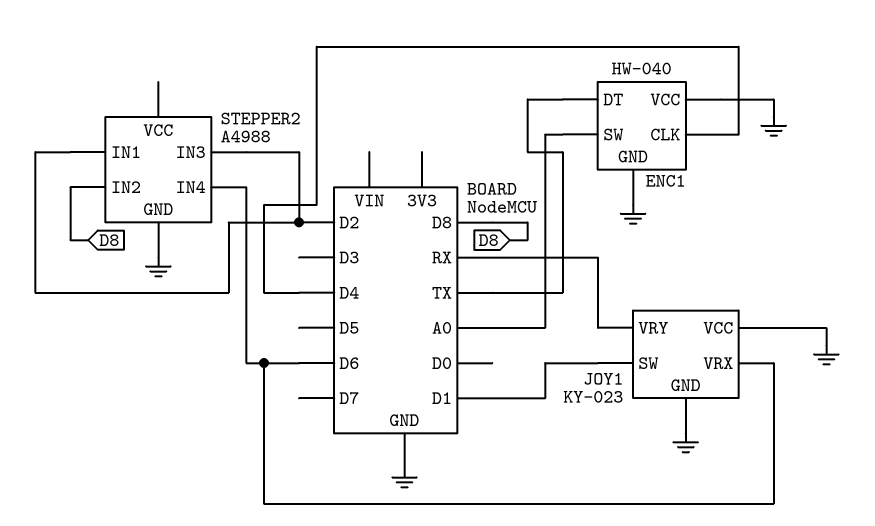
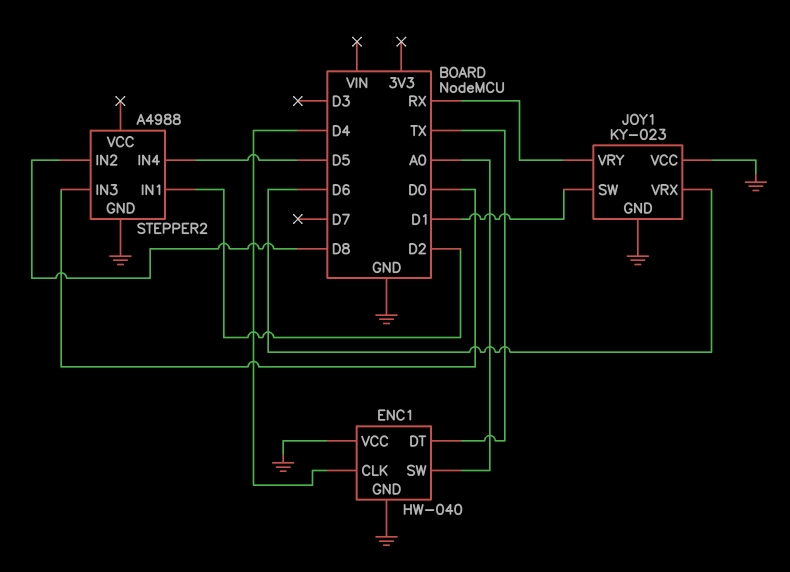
STEPPER2 pin IN3: D2 -> D0
STEPPER2 pin IN4: D6 -> D5

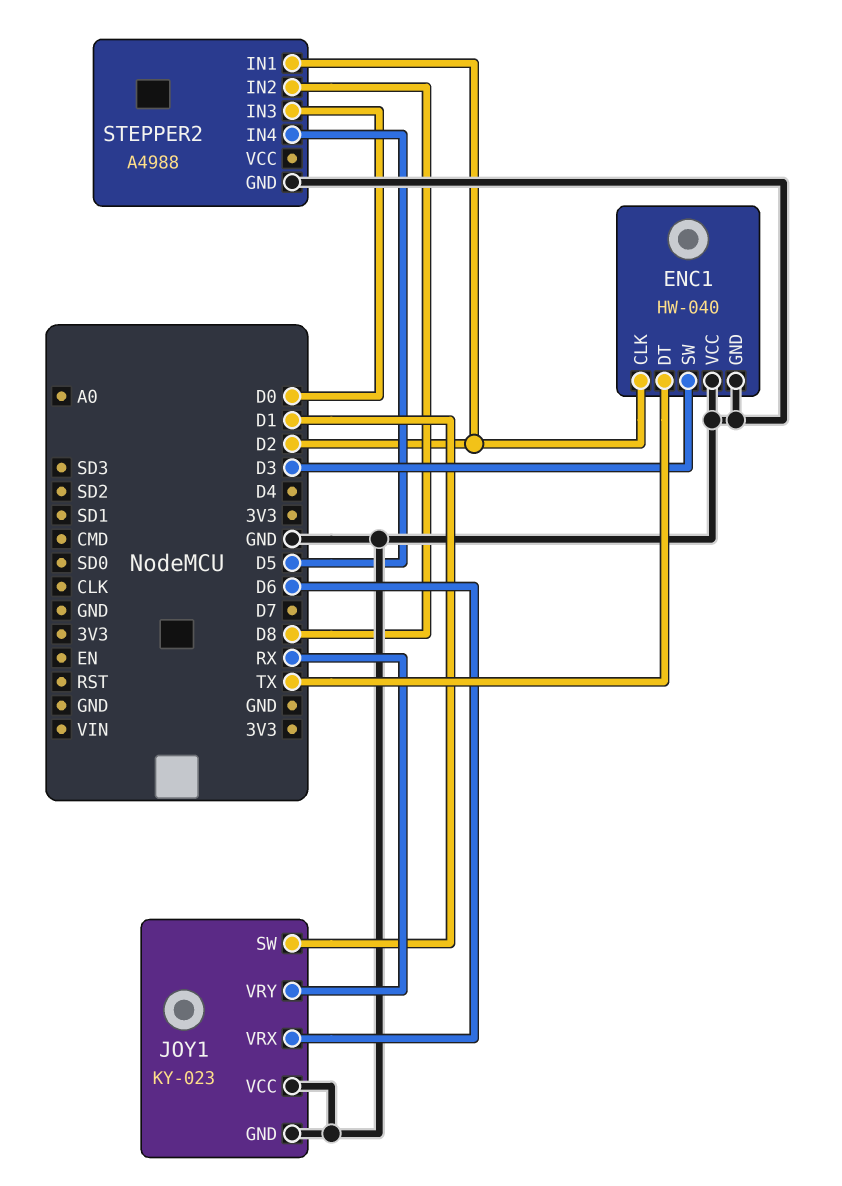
ENC1 pin CLK: D4 -> D2
ENC1 pin SW: A0 -> D3

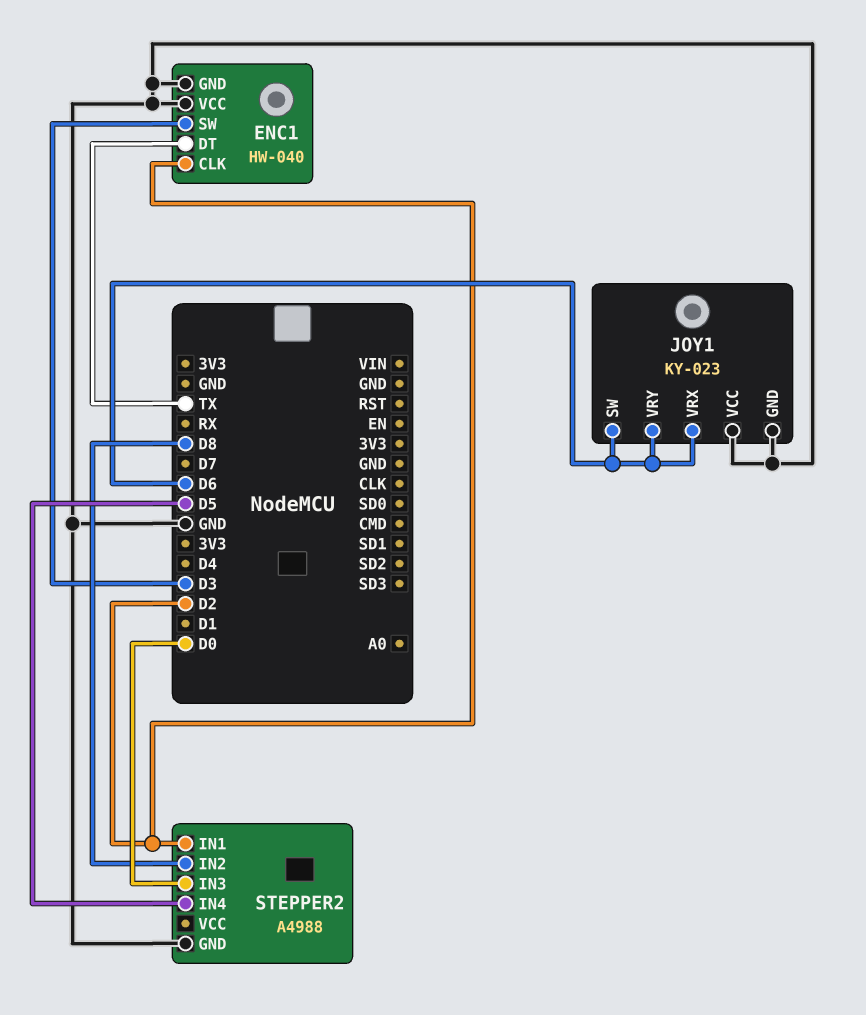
JOY1 pin SW: D1 -> D6
JOY1 pin VRY: RX -> D6

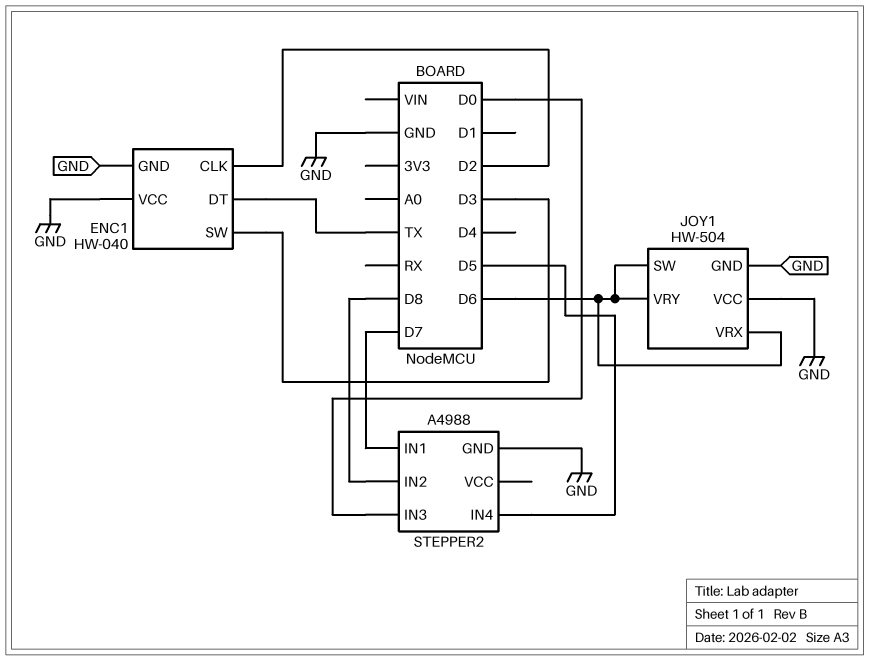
JOY1: KY-023 -> HW-504
STEPPER2 pin IN1: D2 -> D7

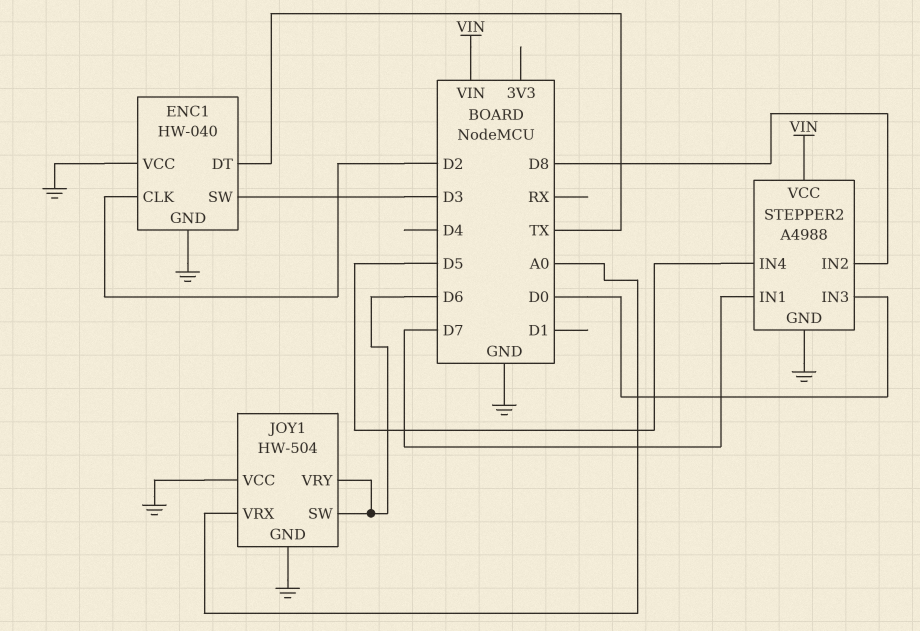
JOY1 pin VRX: D6 -> A0
STEPPER2 pin VCC: none -> VIN

